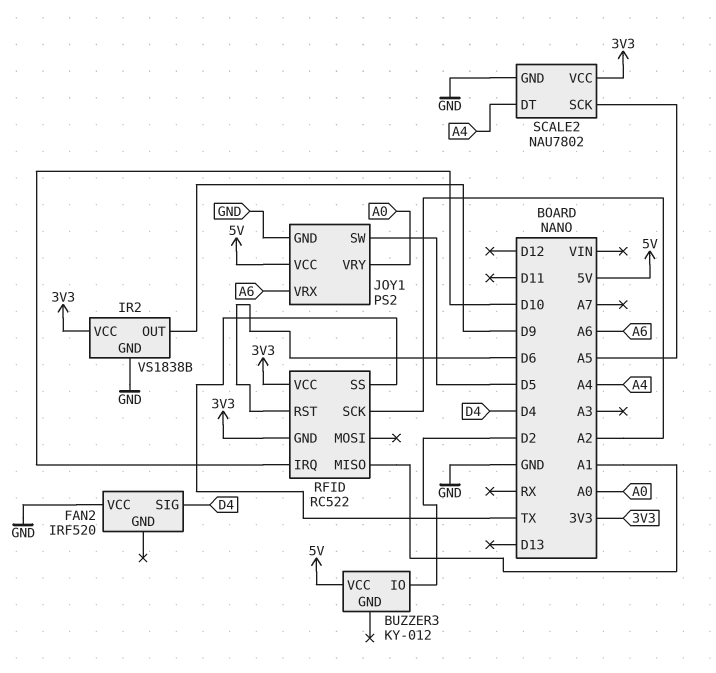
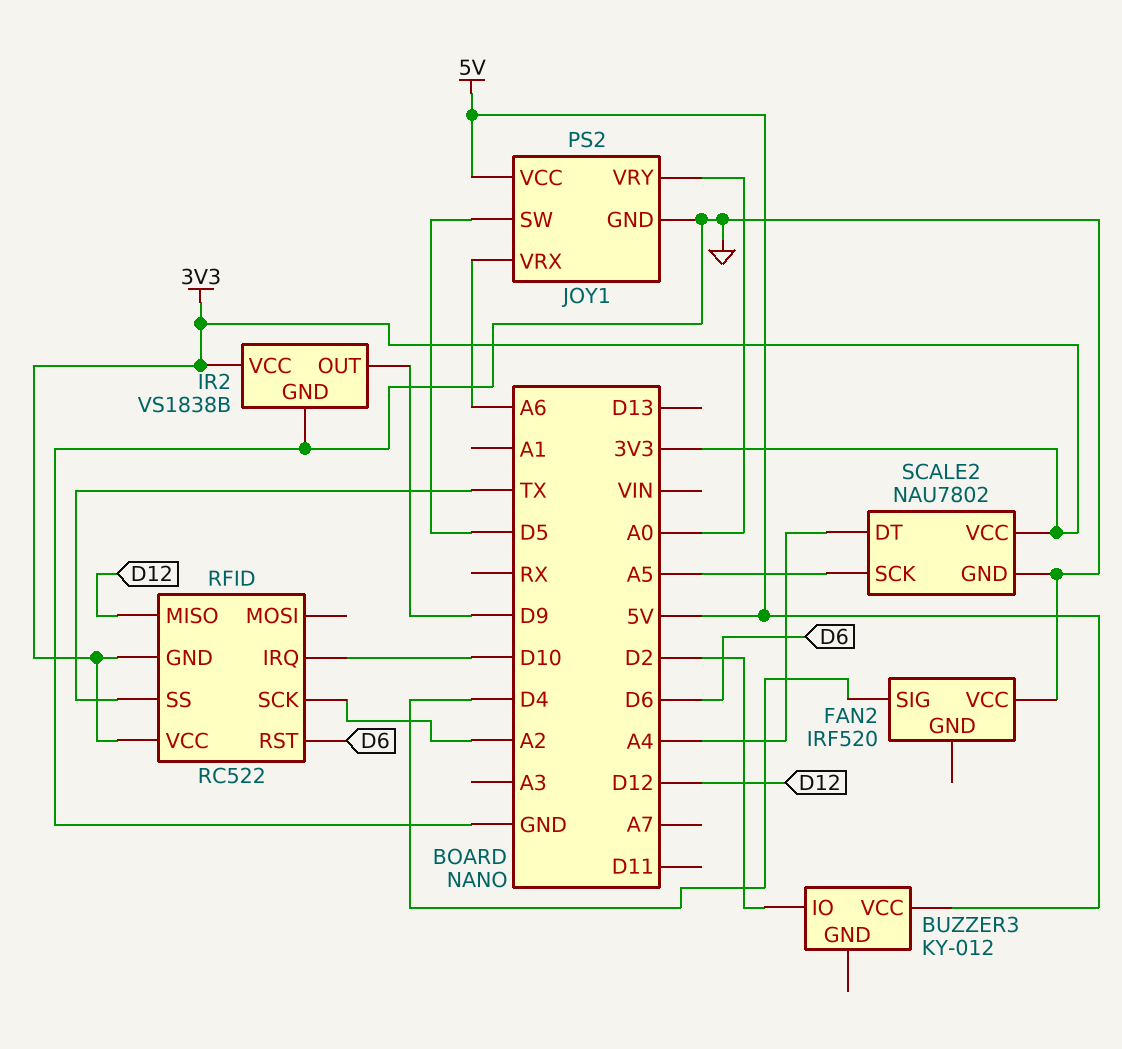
RFID pin MISO: A1 -> D12

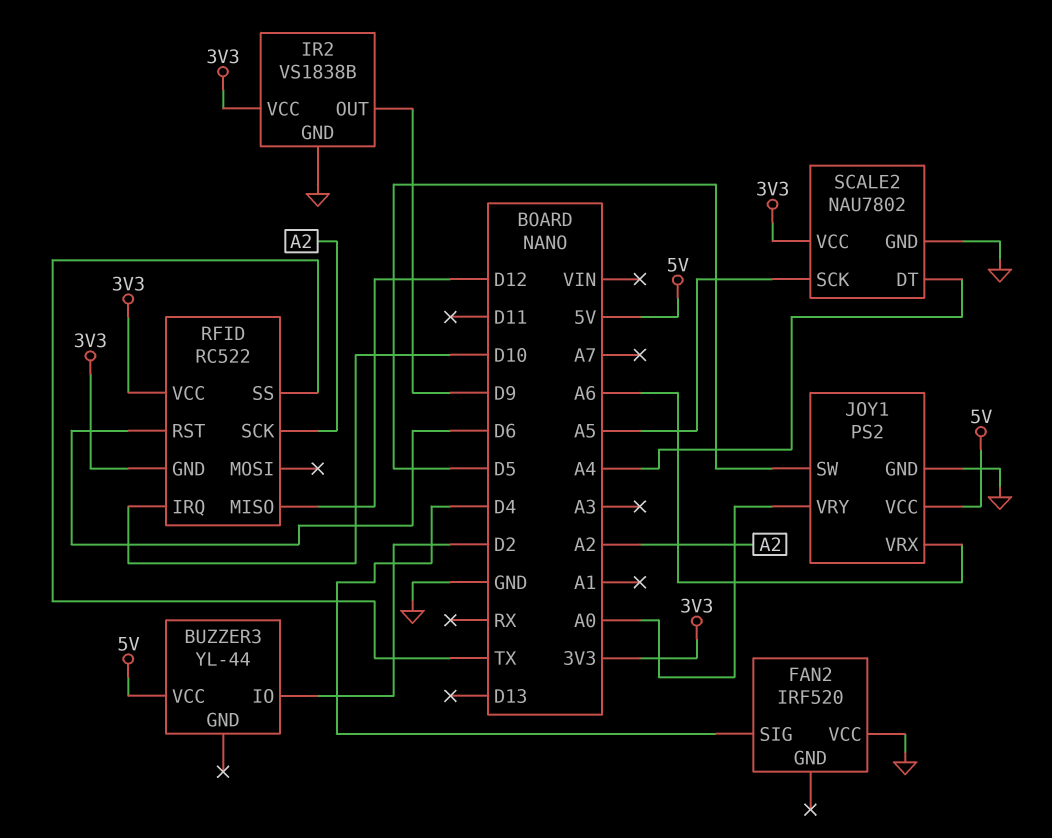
BUZZER3: KY-012 -> YL-44

